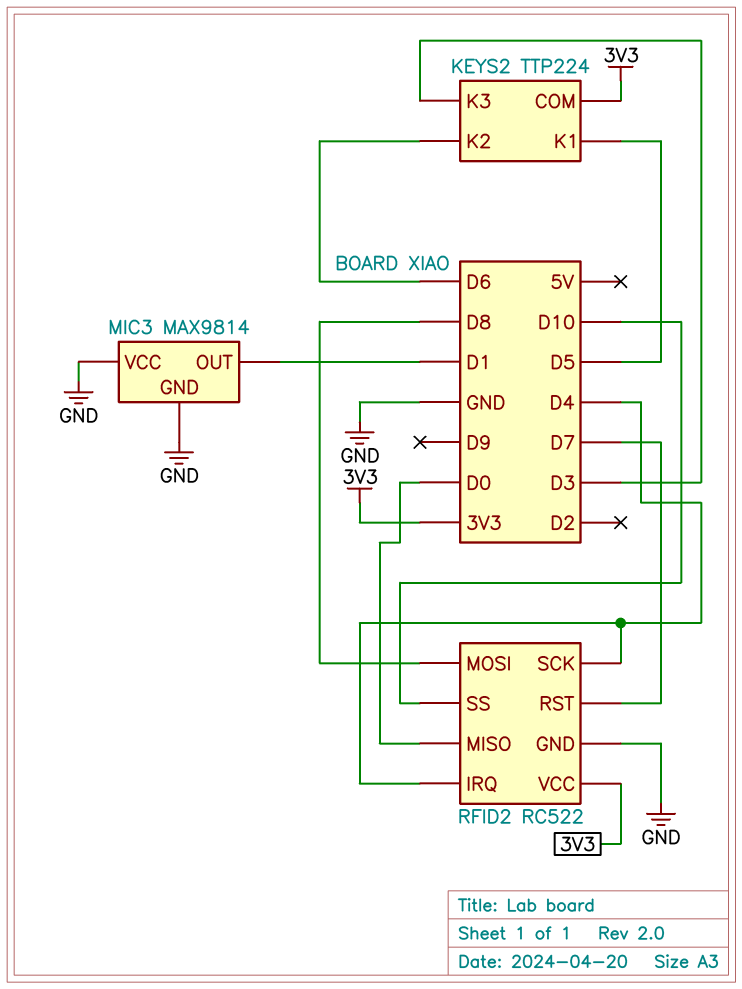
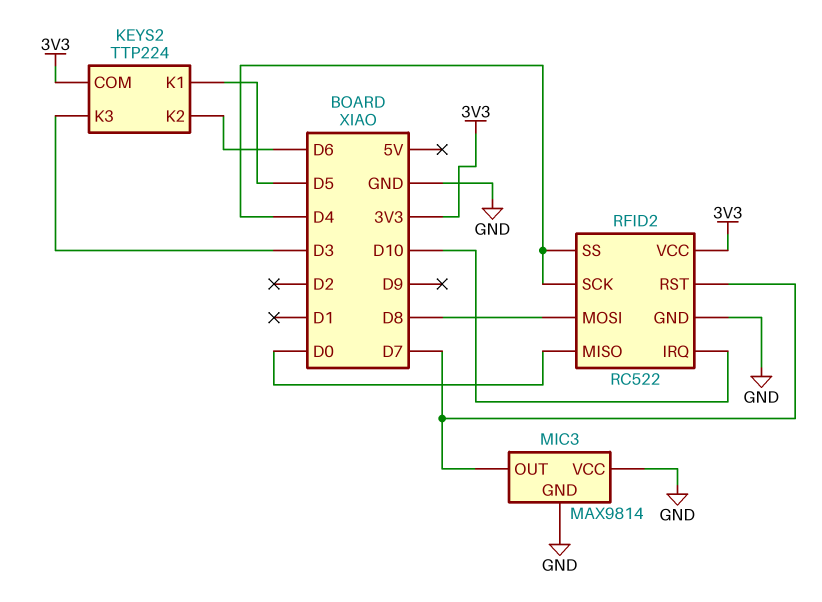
MIC3 pin OUT: D1 -> D7
RFID2 pin IRQ: D4 -> D10
RFID2 pin SS: D10 -> D4

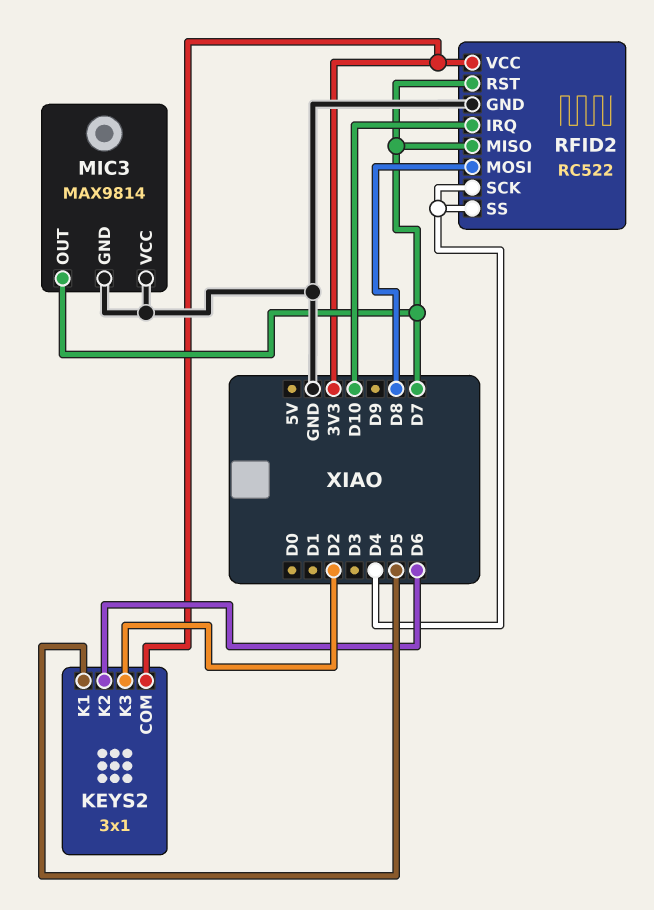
KEYS2: TTP224 -> 3x1
KEYS2 pin K3: D3 -> D2
RFID2 pin MISO: D0 -> D7

